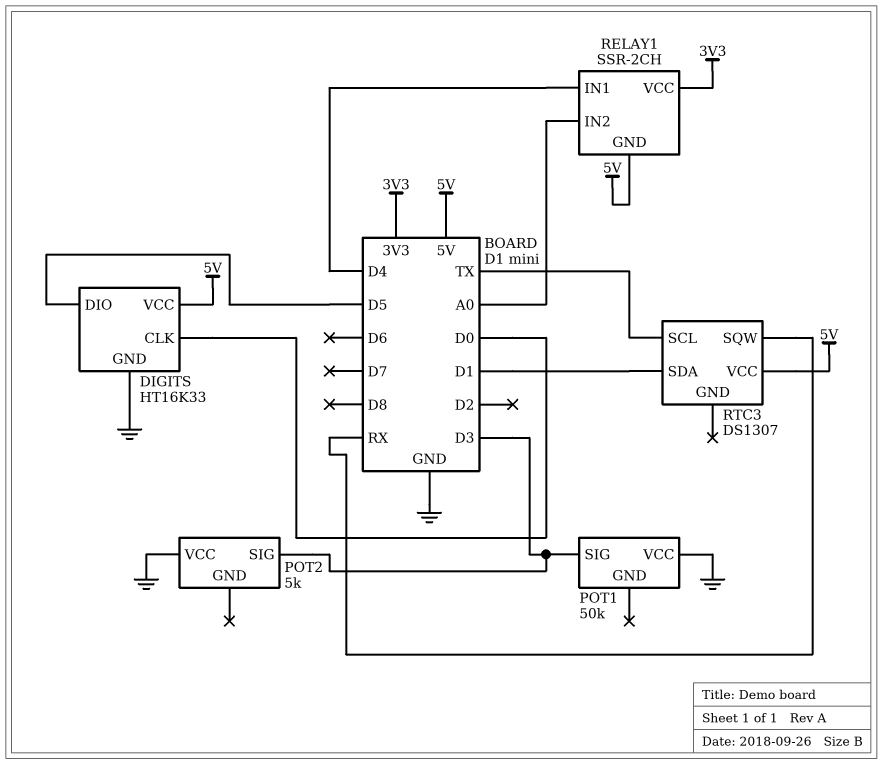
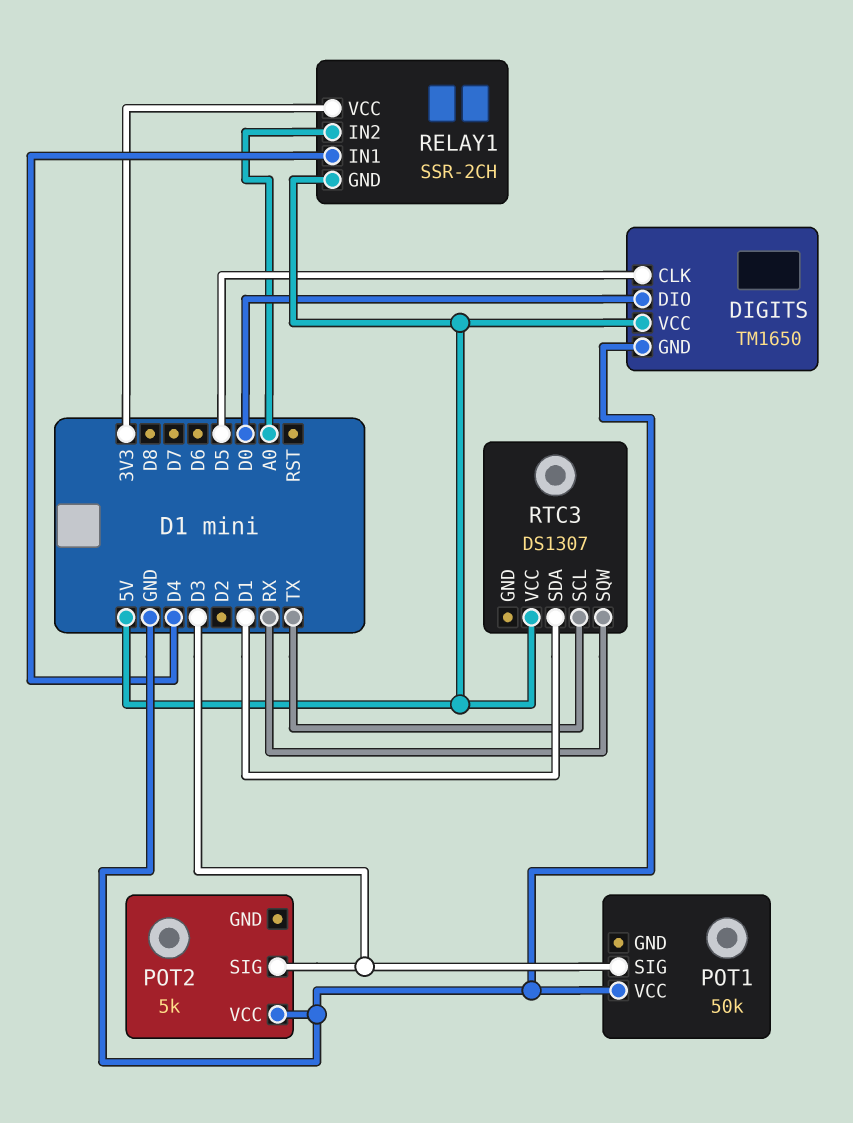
DIGITS: HT16K33 -> TM1650
DIGITS pin CLK: D0 -> D5
DIGITS pin DIO: D5 -> D0

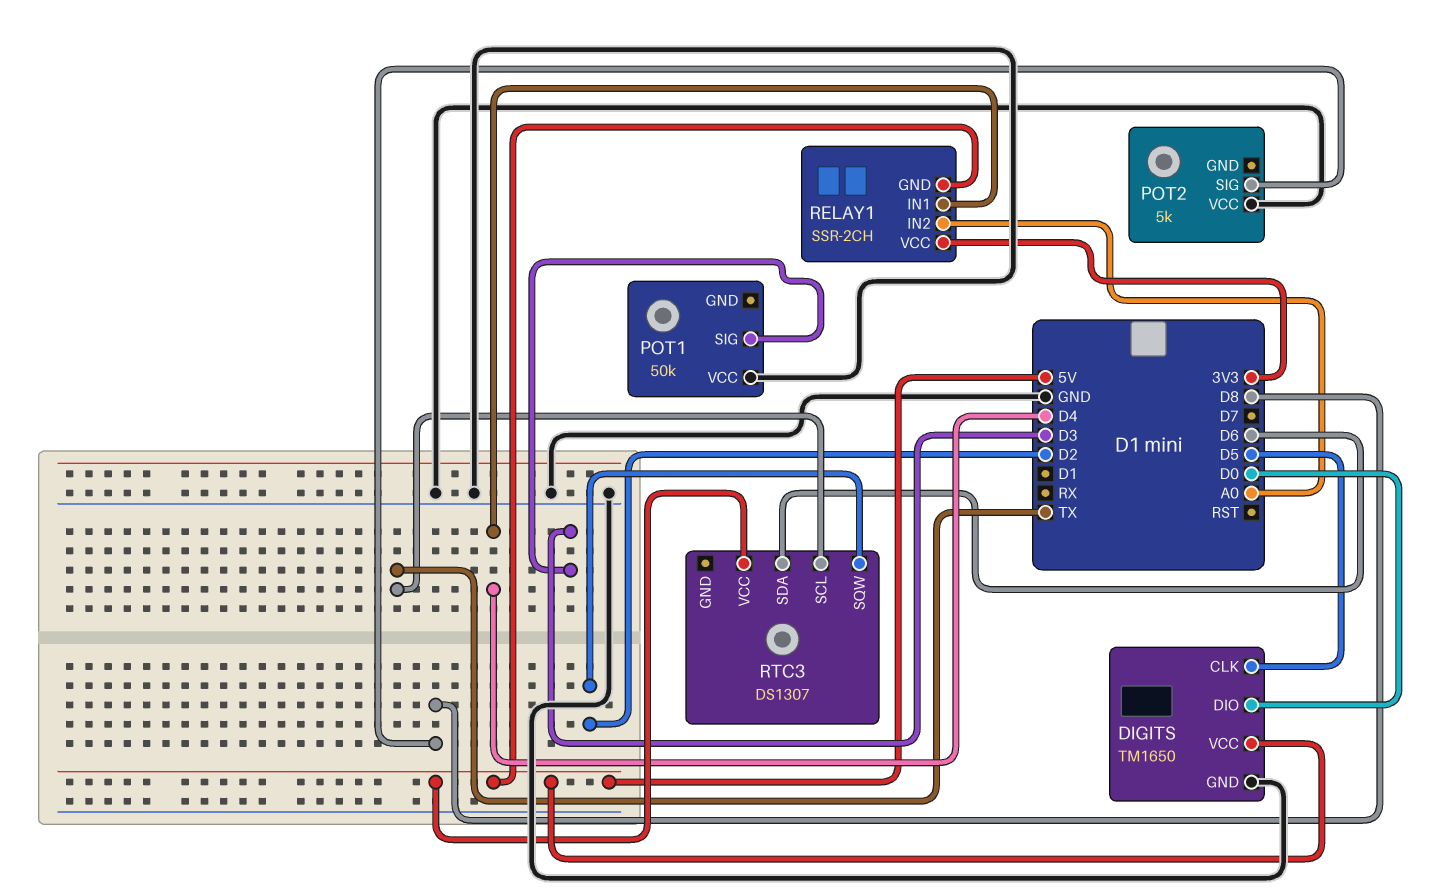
POT2 pin SIG: D3 -> D8
RTC3 pin SDA: D1 -> D6
RTC3 pin SQW: RX -> D2

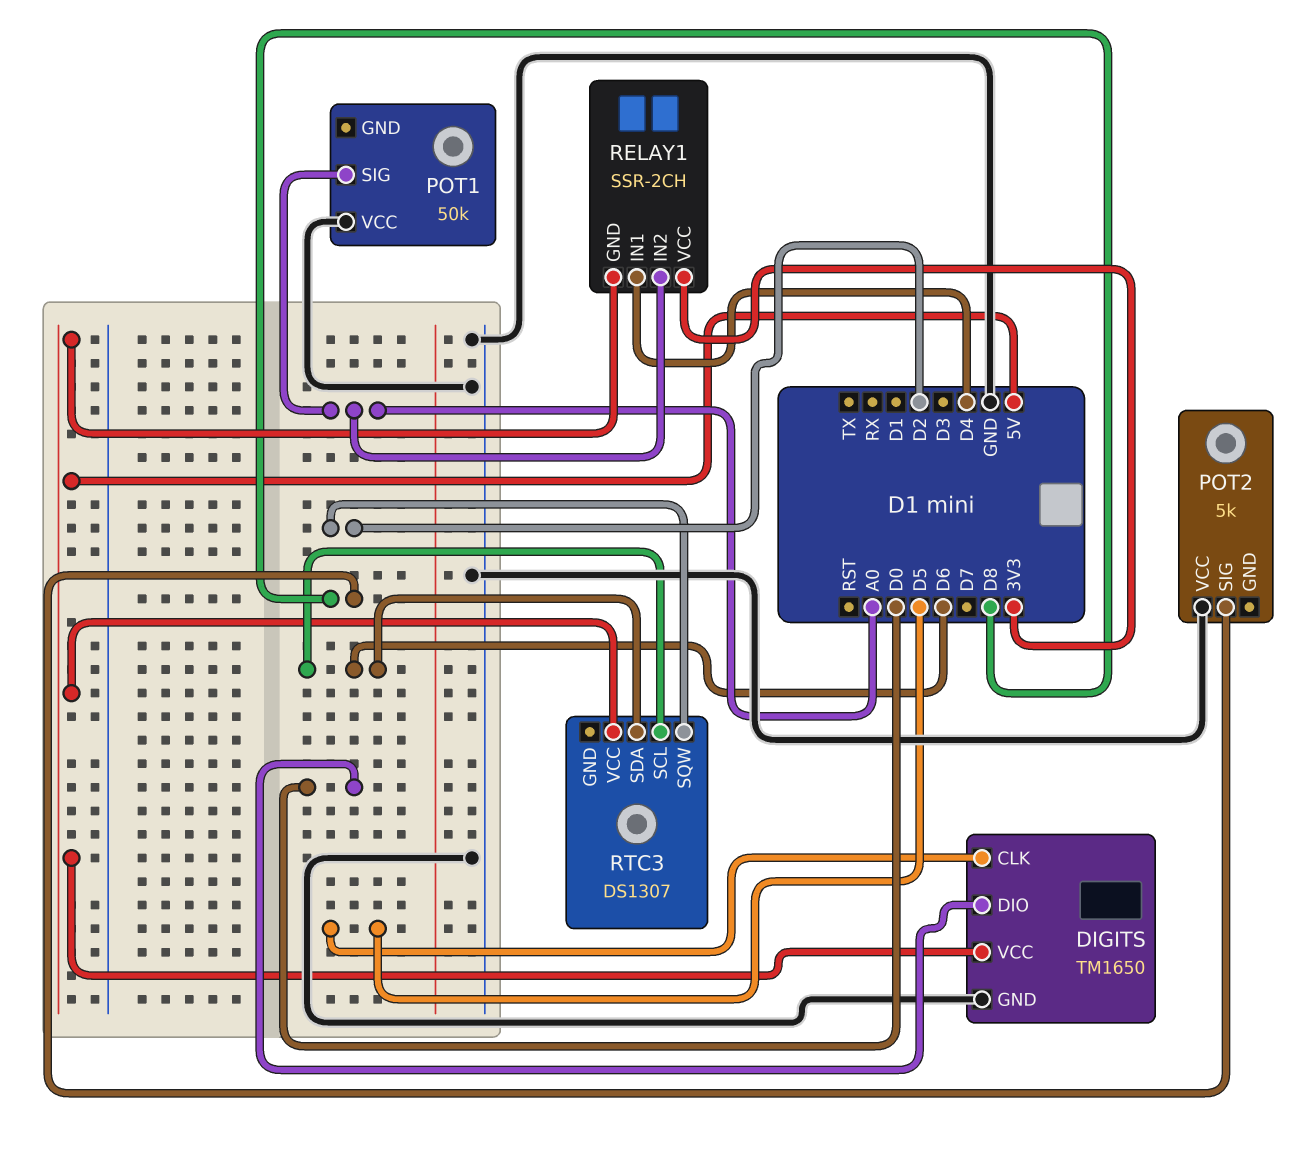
POT1 pin SIG: D3 -> A0
RTC3 pin SCL: TX -> D6

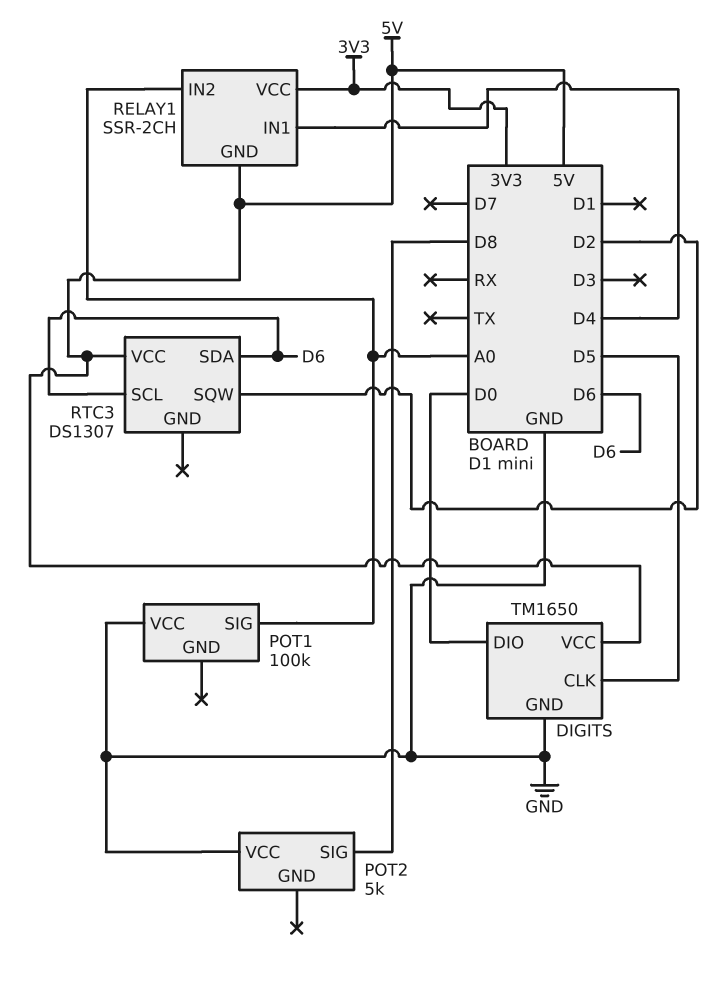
POT1: 50k -> 100k

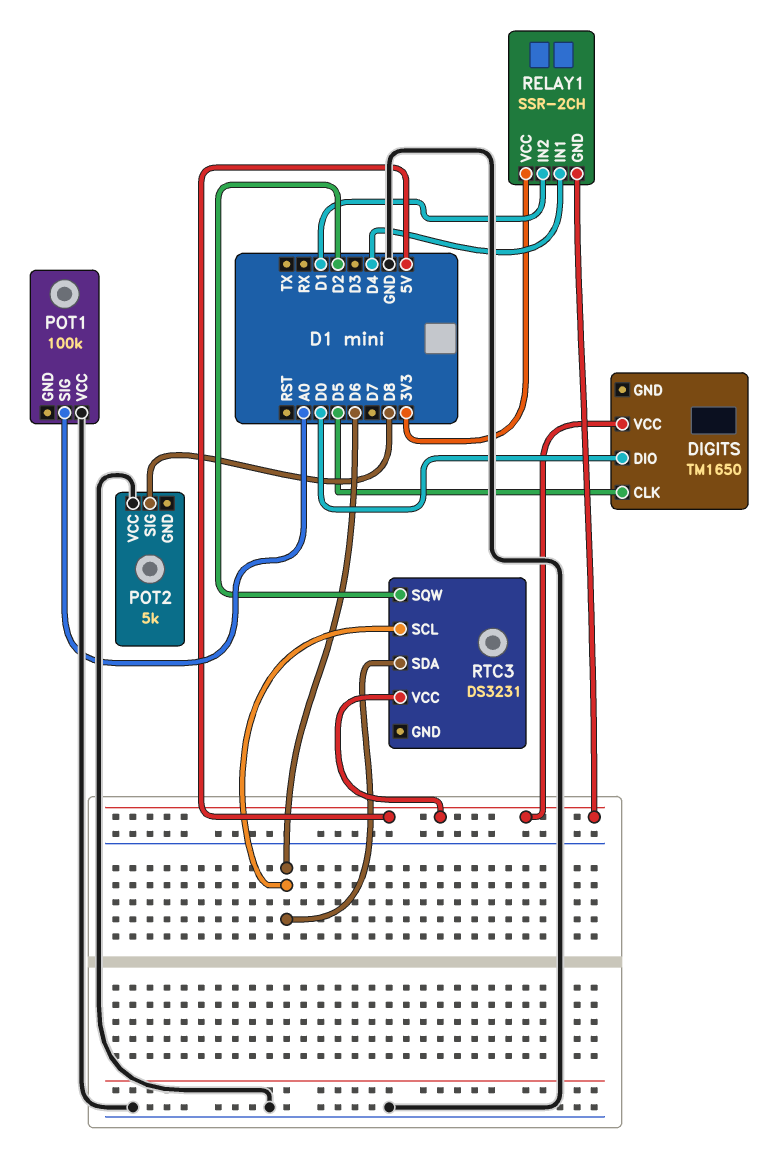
DIGITS pin GND: GND -> none
RELAY1 pin IN2: A0 -> D1
RTC3: DS1307 -> DS3231

